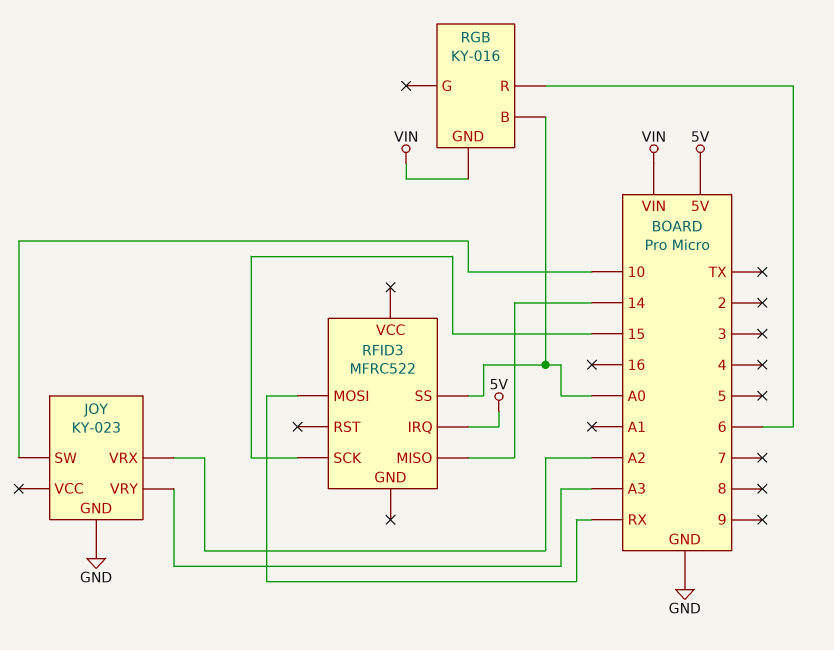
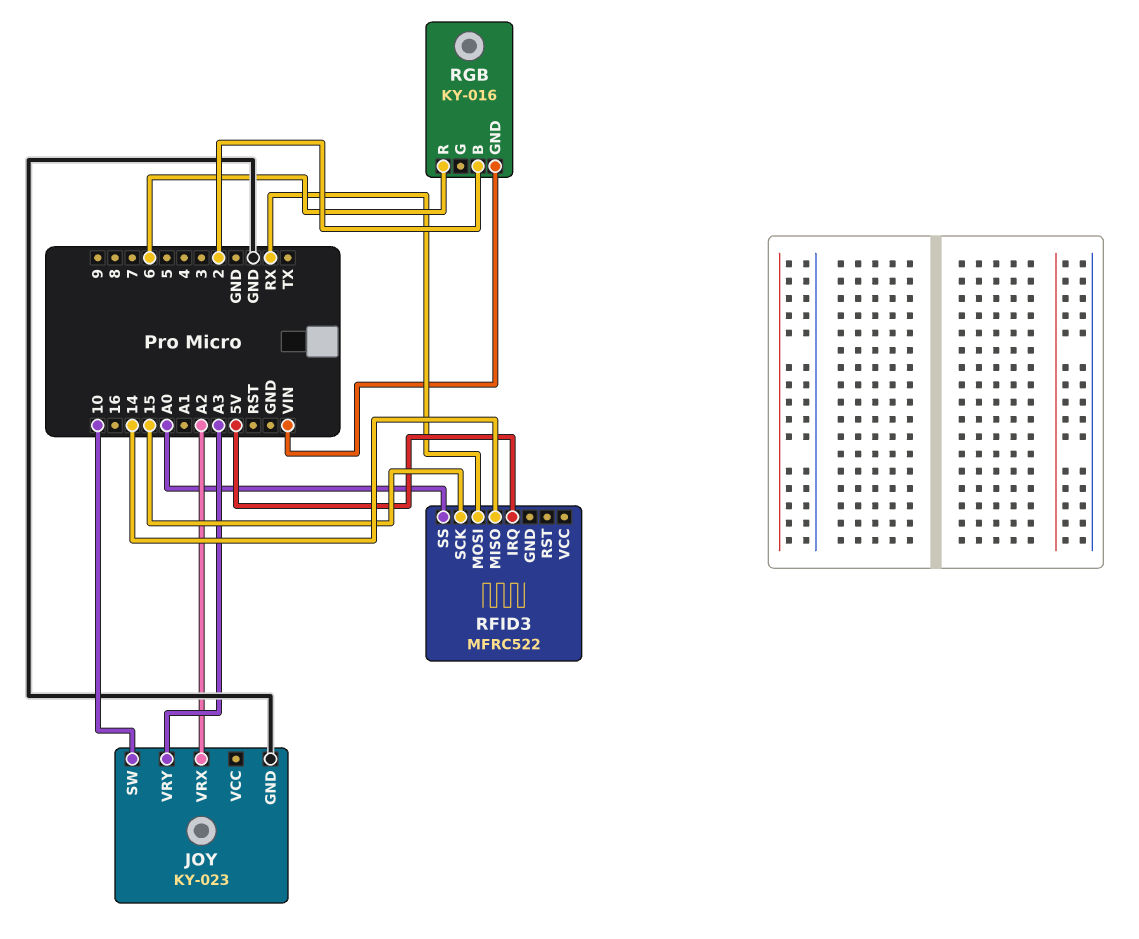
RGB pin B: A0 -> 2

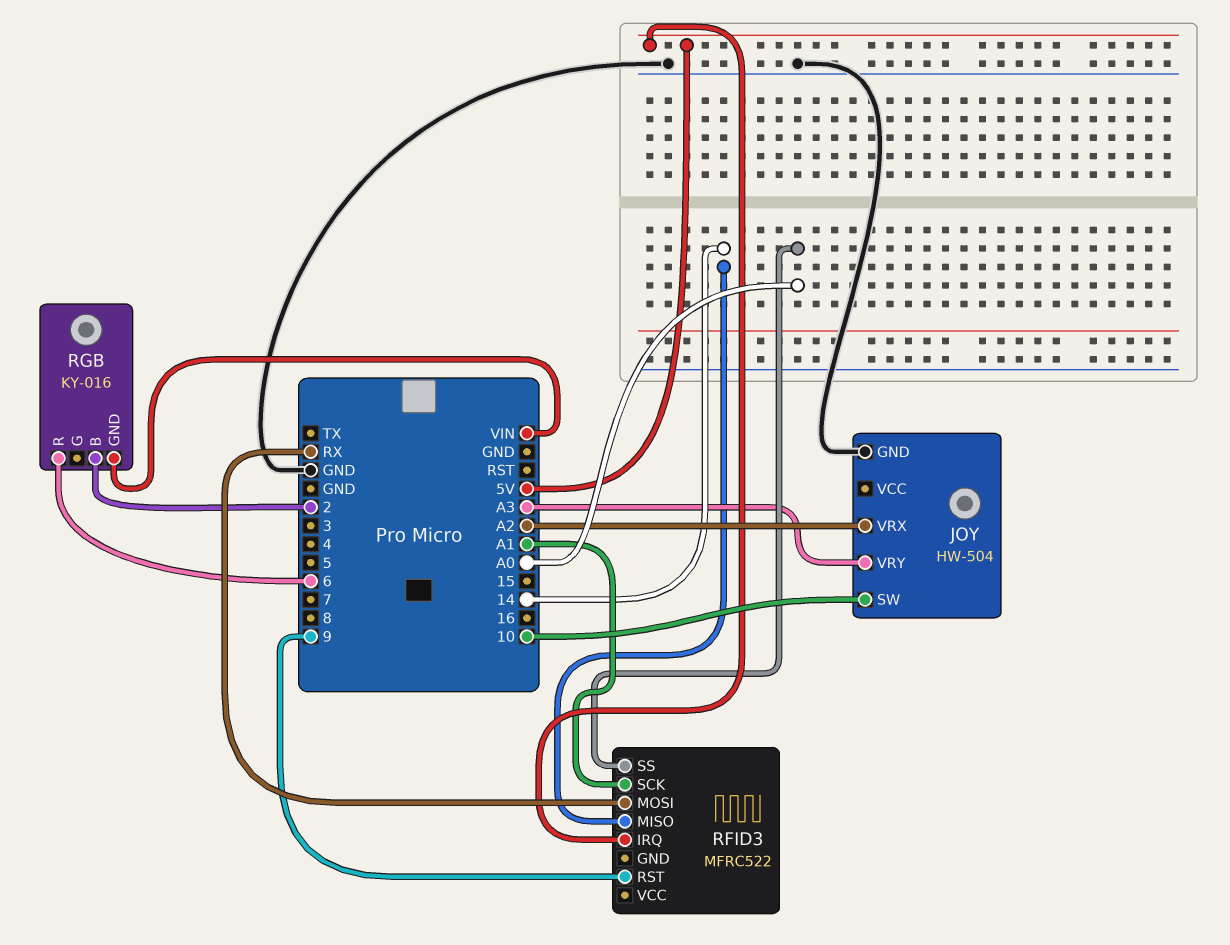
JOY: KY-023 -> HW-504
RFID3 pin RST: none -> 9
RFID3 pin SCK: 15 -> A1

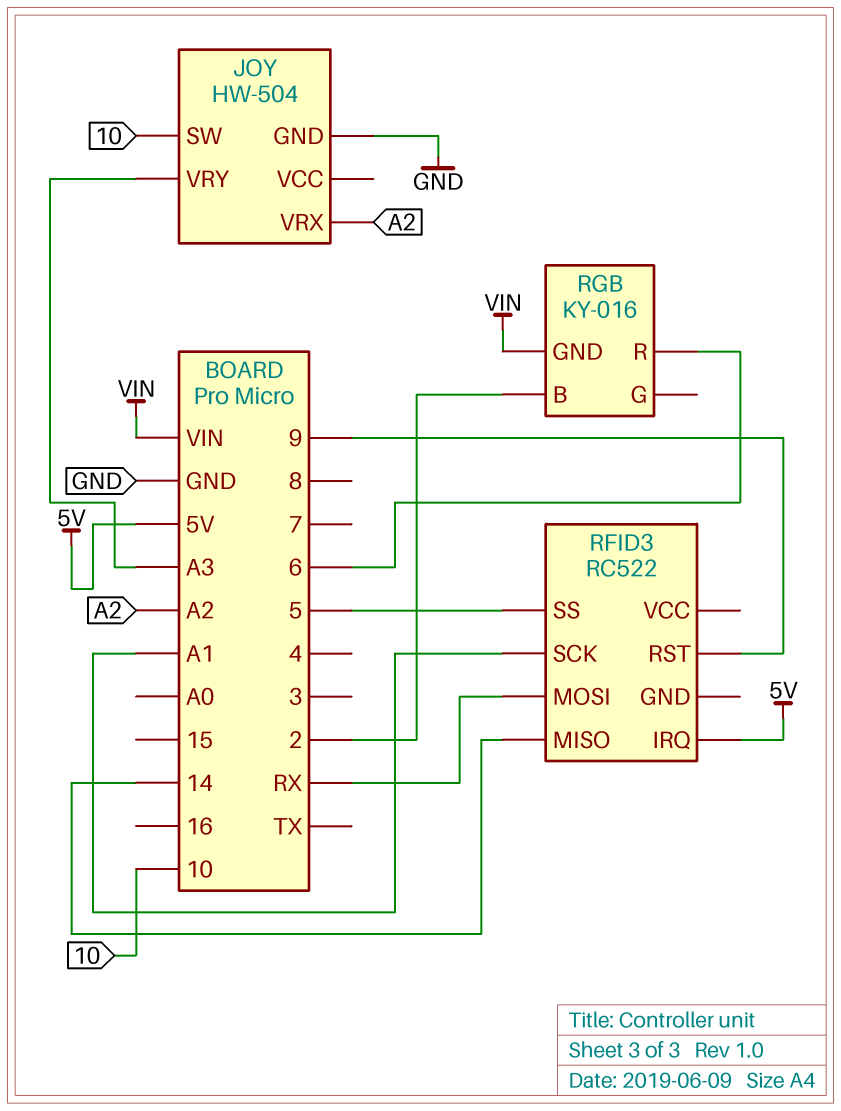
RFID3: MFRC522 -> RC522
RFID3 pin SS: A0 -> 5

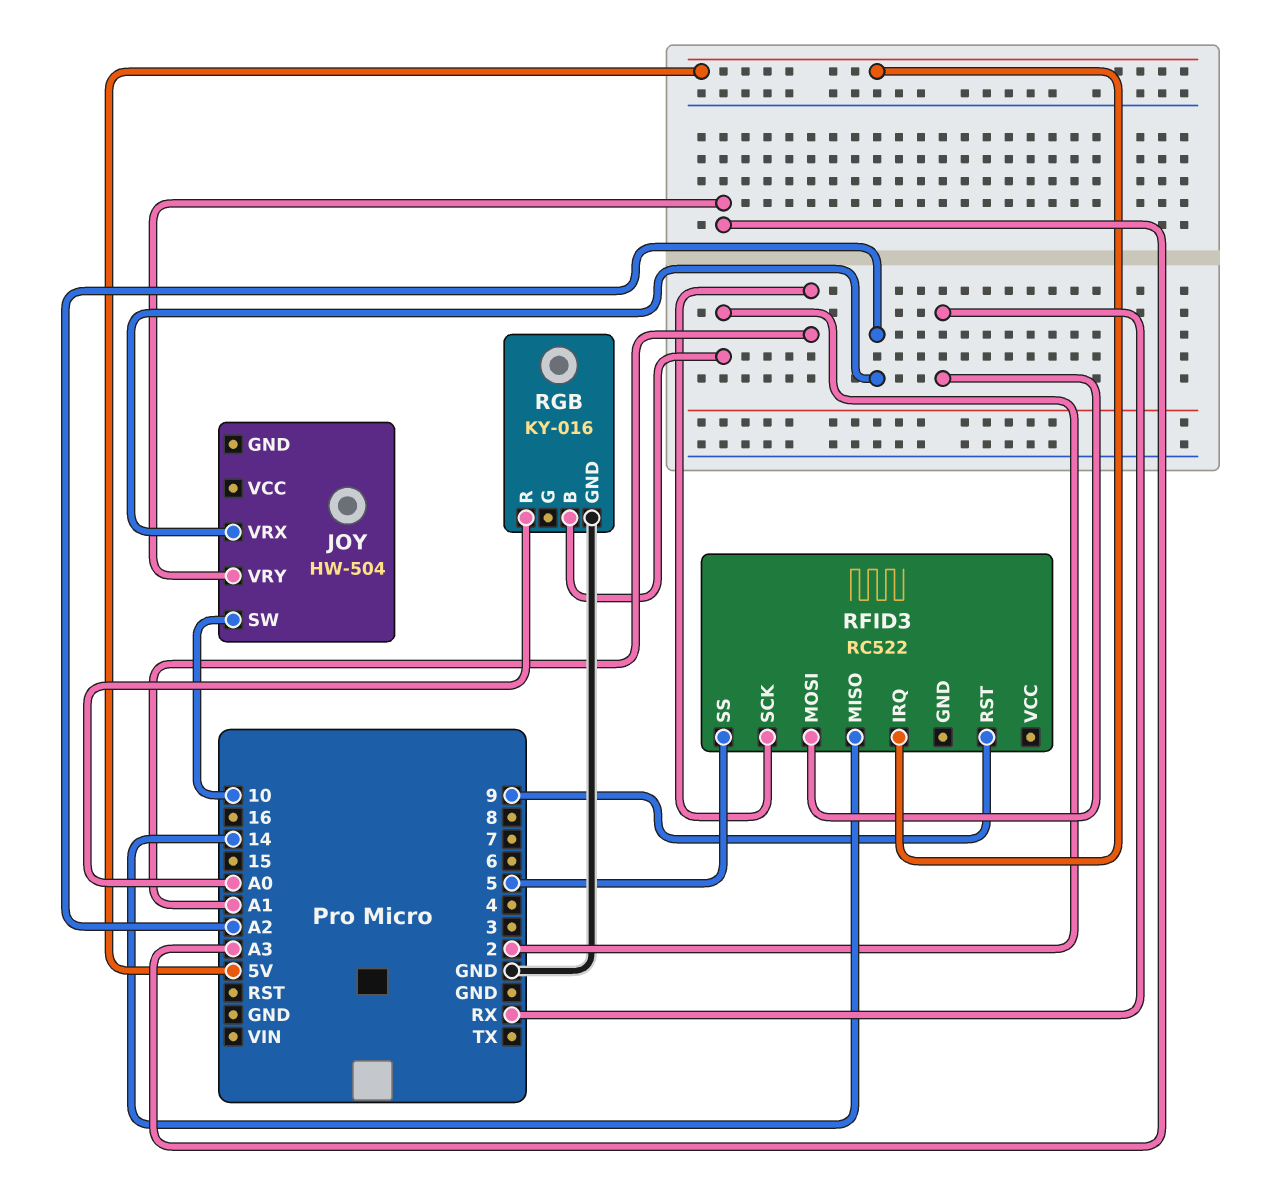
JOY pin GND: GND -> none
RGB pin GND: VIN -> GND
RGB pin R: 6 -> A0

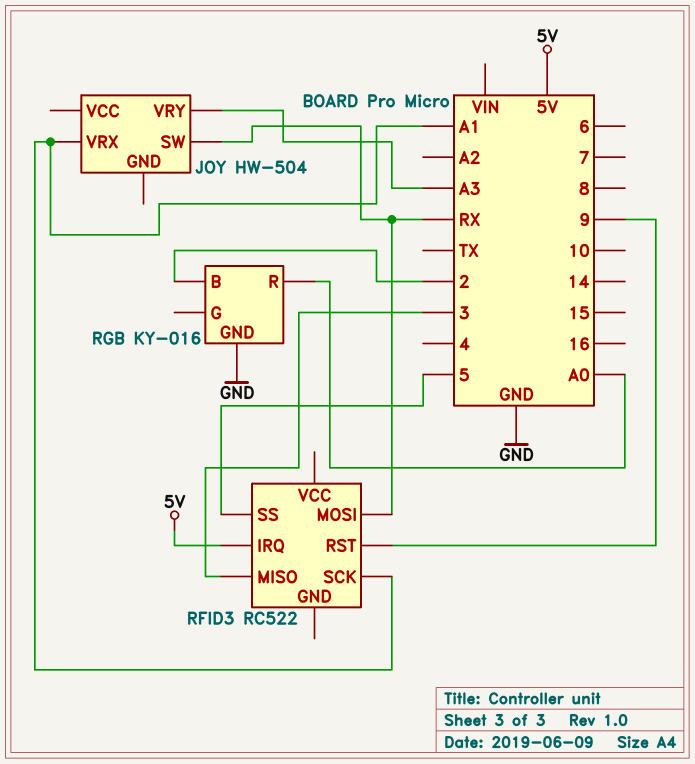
JOY pin SW: 10 -> RX
JOY pin VRX: A2 -> A1
RFID3 pin MISO: 14 -> 3

